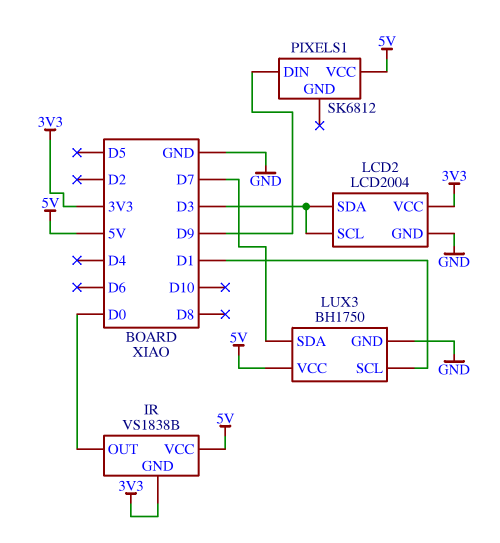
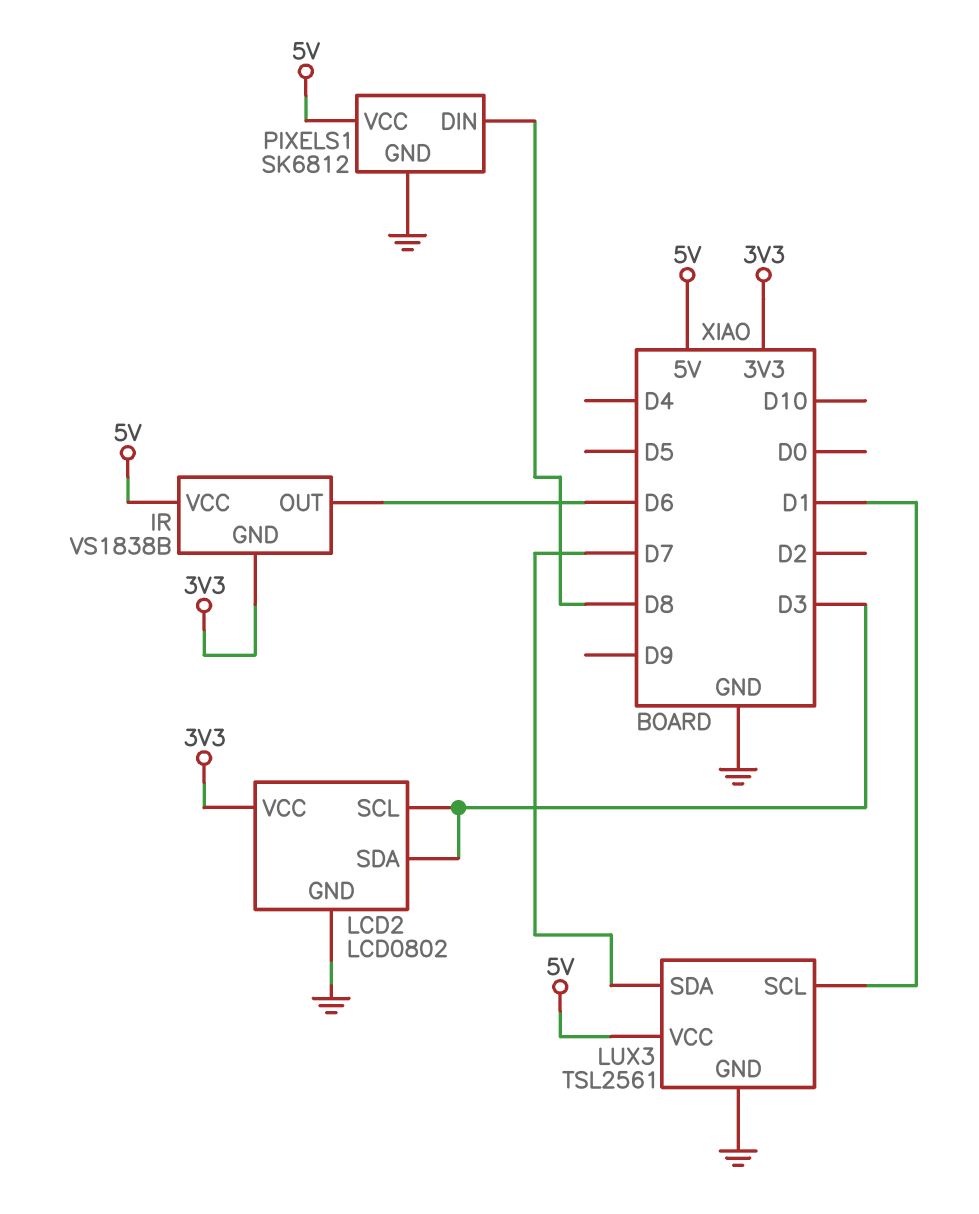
IR pin OUT: D0 -> D6
LCD2: LCD2004 -> LCD0802
LUX3: BH1750 -> TSL2561
PIXELS1 pin DIN: D9 -> D8
PIXELS1 pin GND: none -> GND

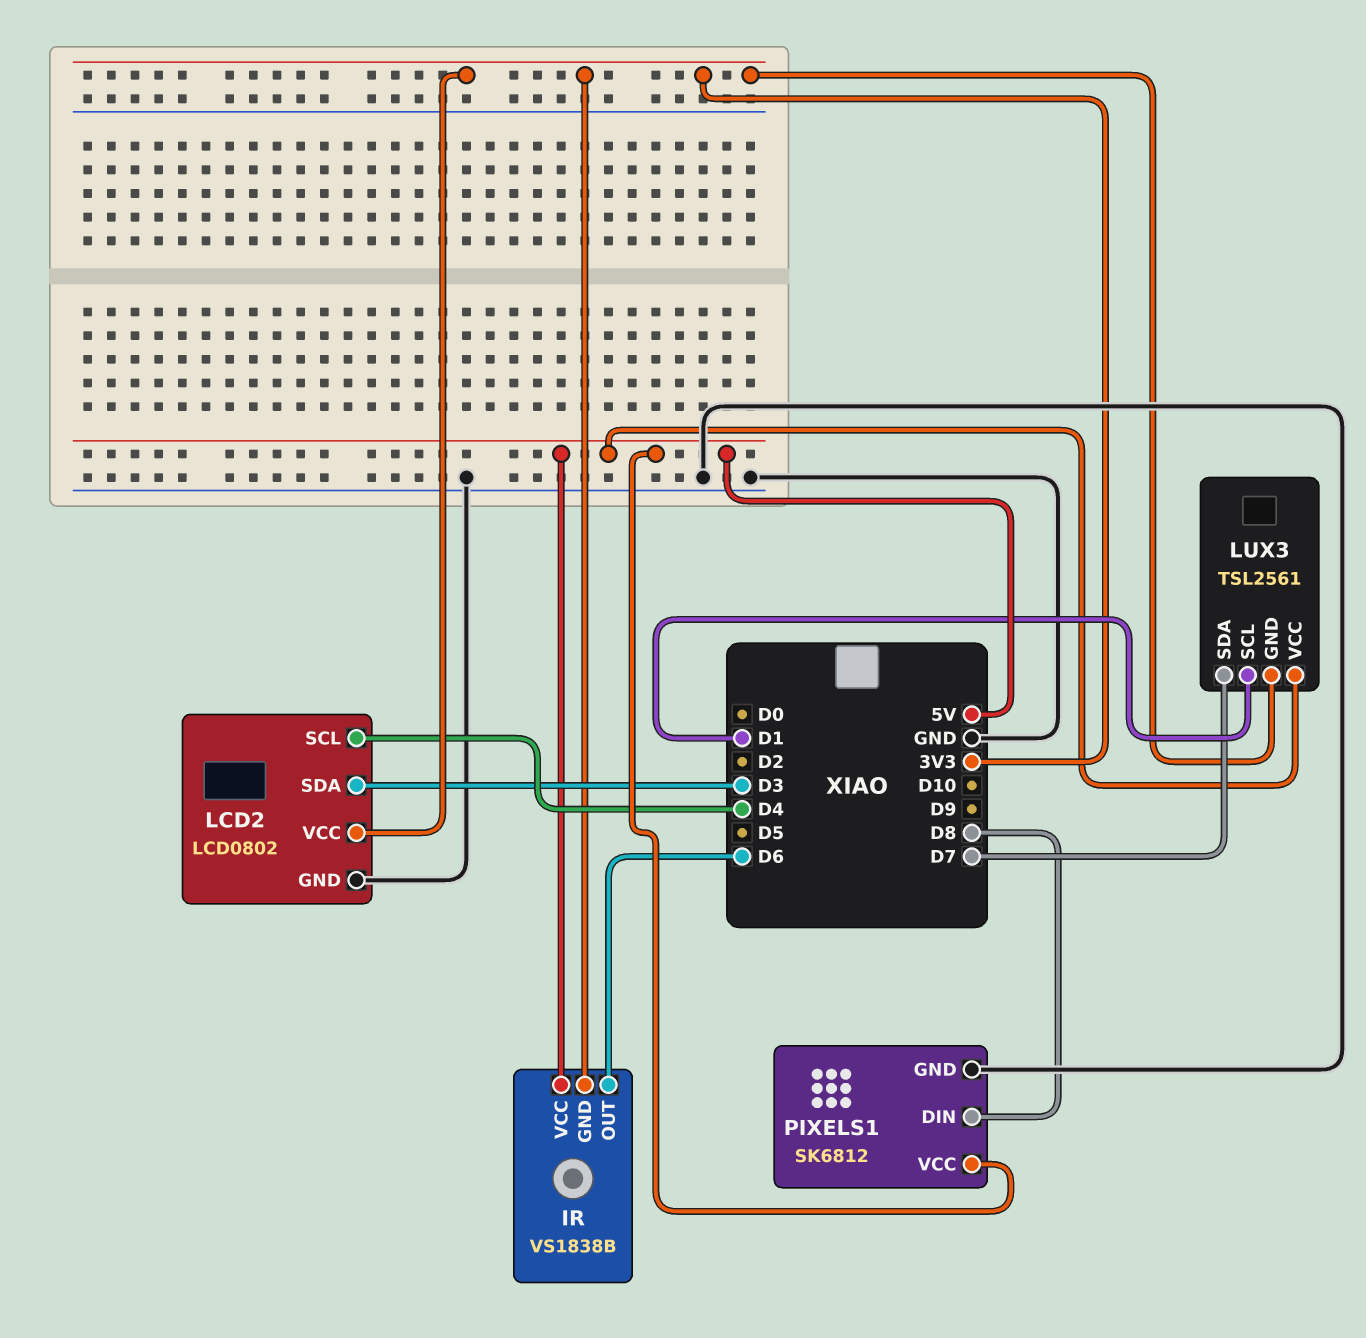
LCD2 pin SCL: D3 -> D4
LUX3 pin GND: GND -> 3V3

